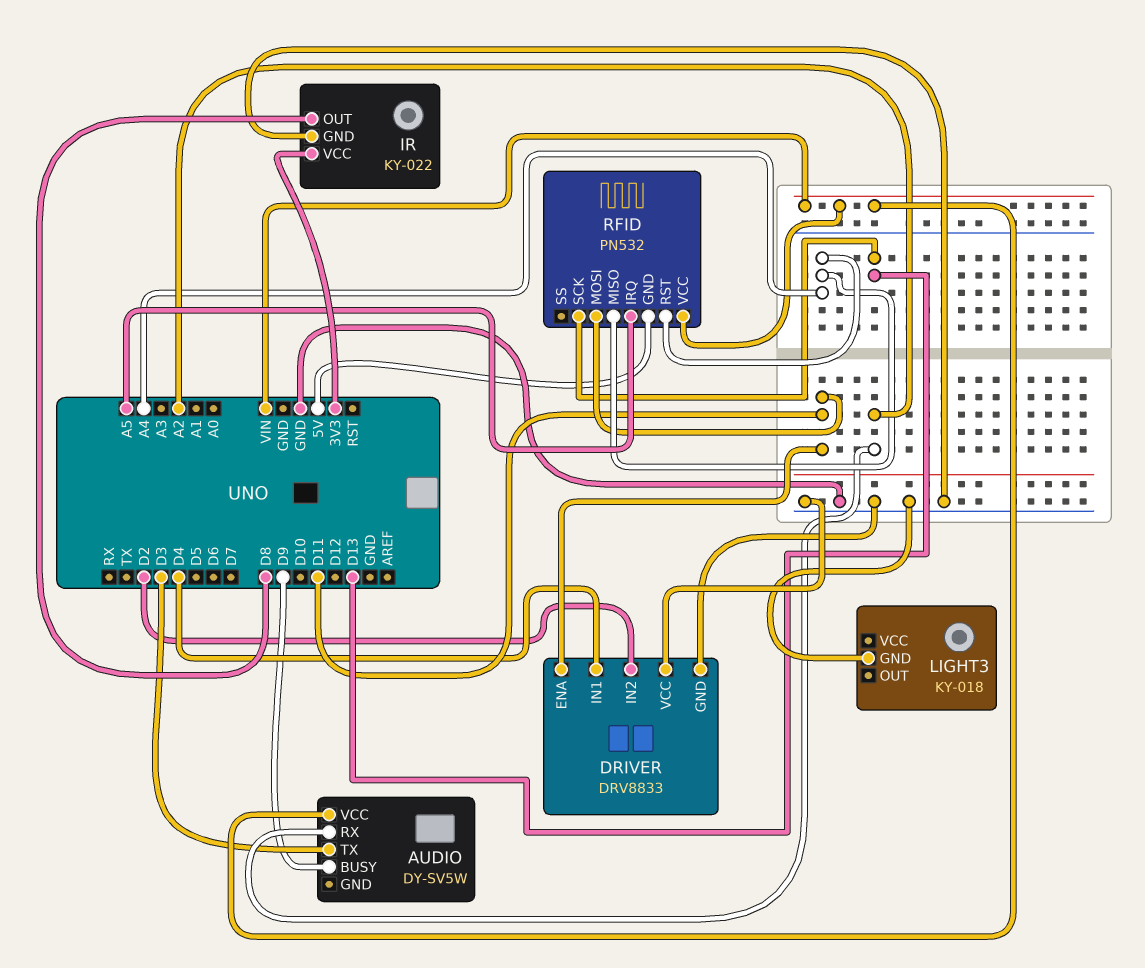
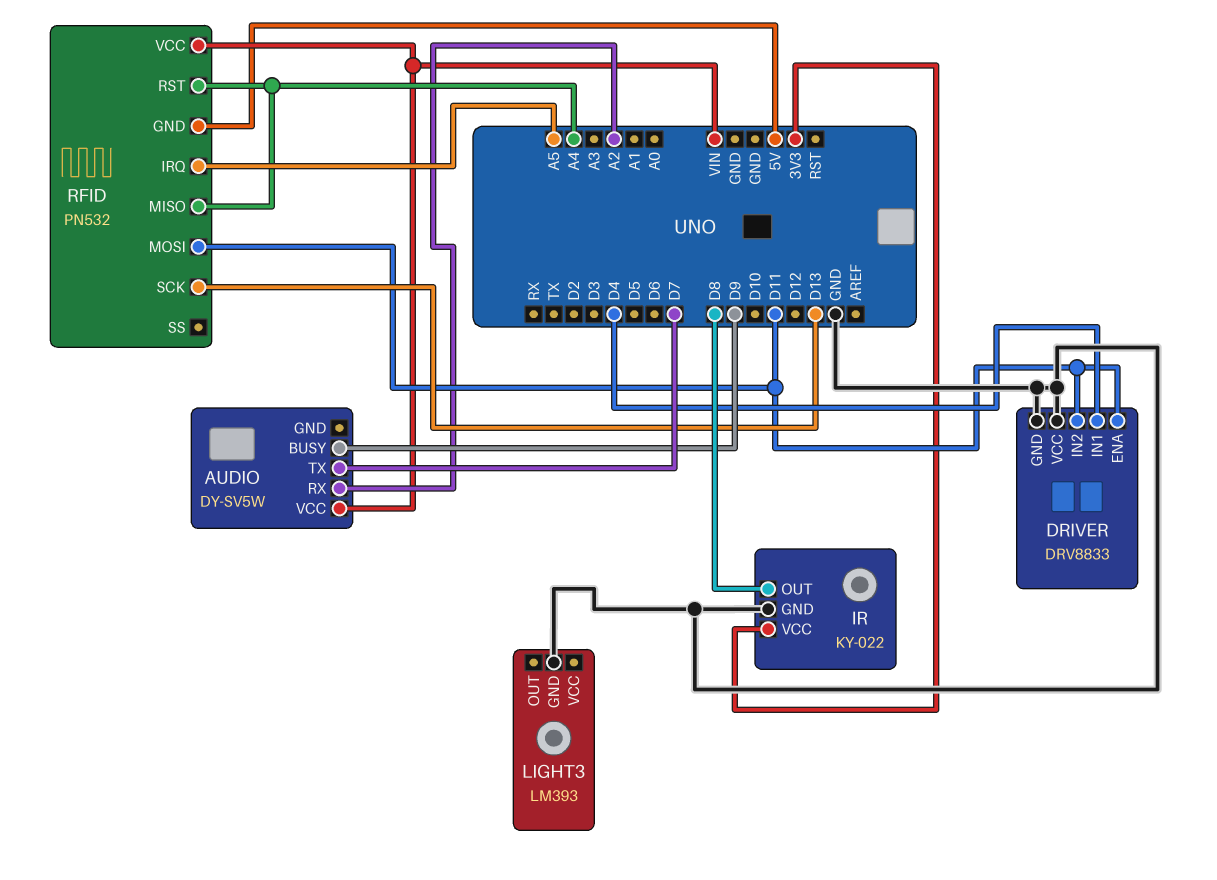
AUDIO pin TX: D3 -> D7
DRIVER pin IN2: D2 -> D11
LIGHT3: KY-018 -> LM393

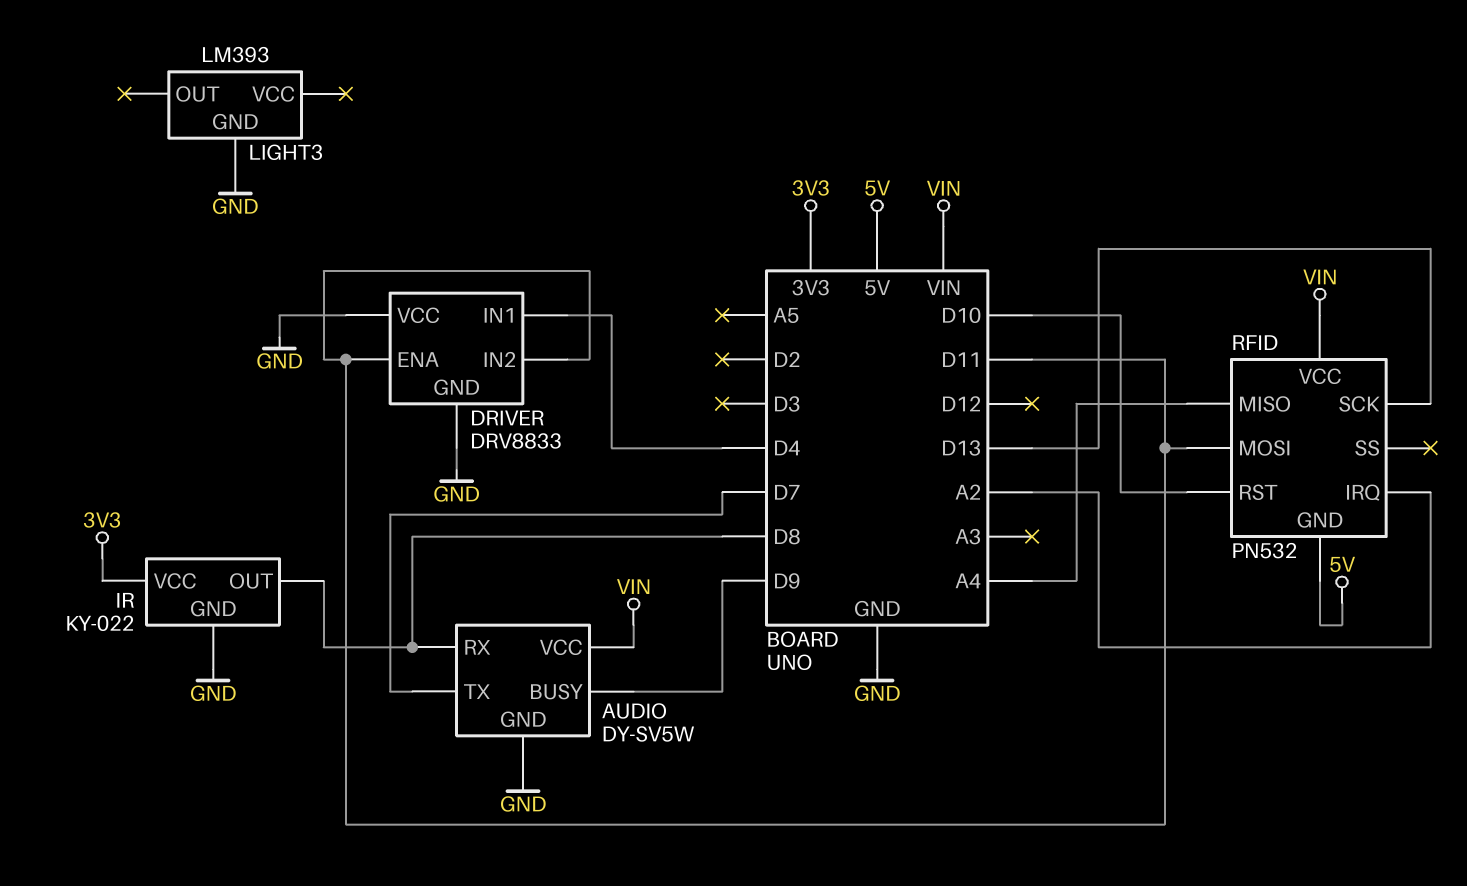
AUDIO pin GND: none -> GND
AUDIO pin RX: A2 -> D8
RFID pin IRQ: A5 -> A2
RFID pin RST: A4 -> D10

